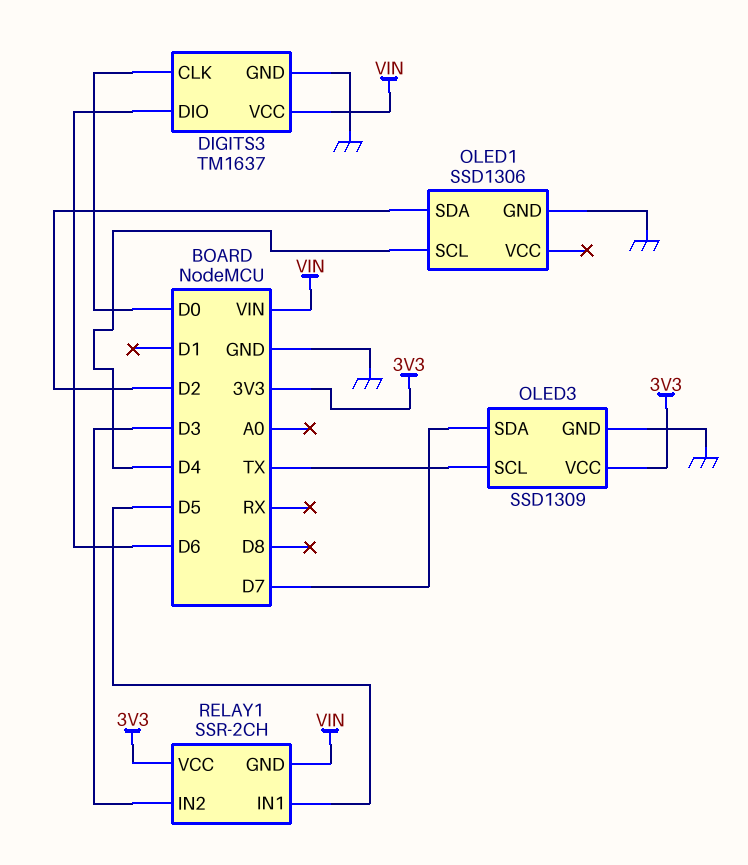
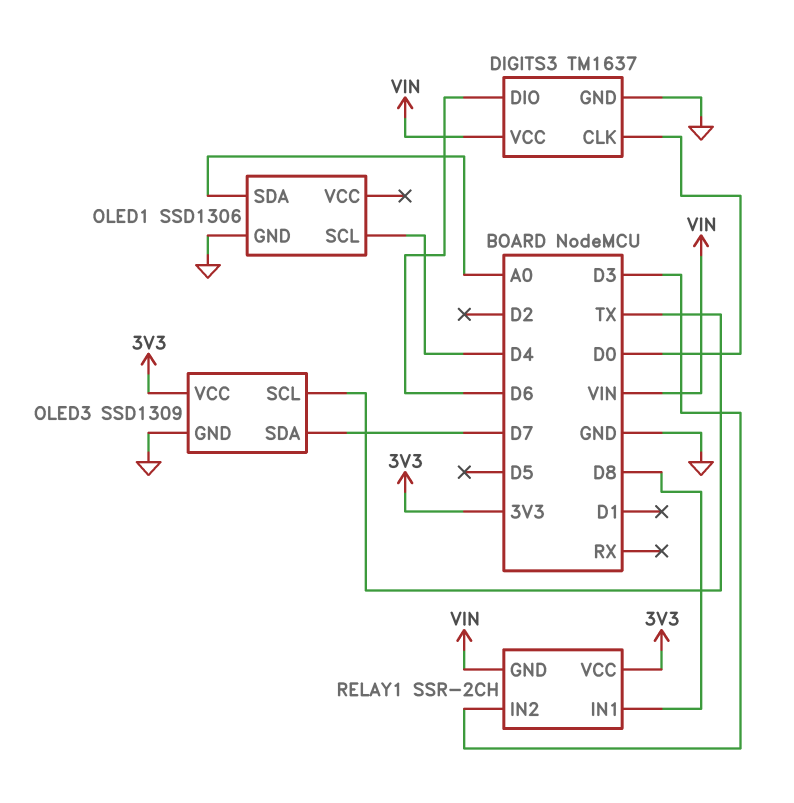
OLED1 pin SDA: D2 -> A0
RELAY1 pin IN1: D5 -> D8

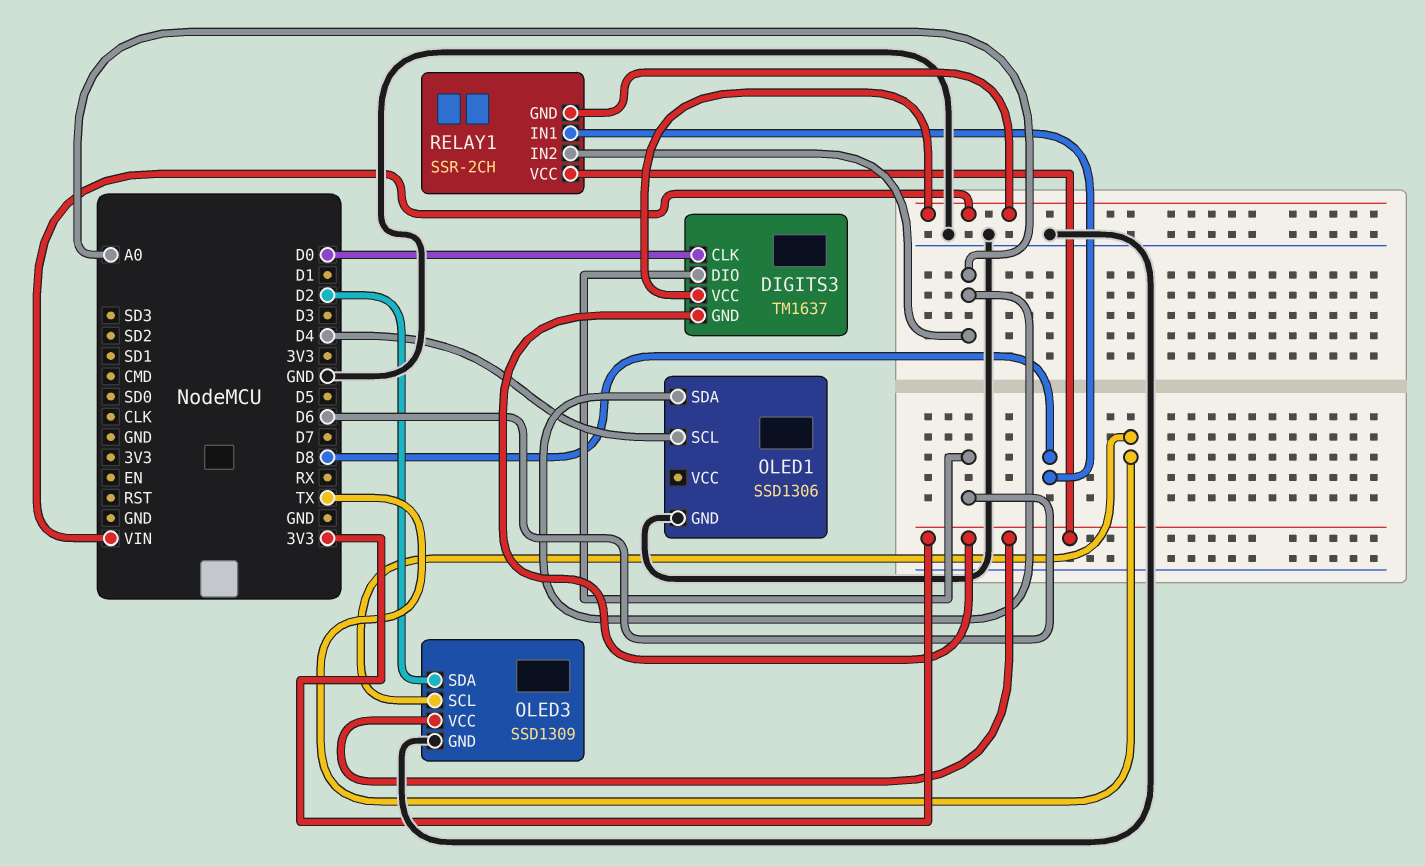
DIGITS3 pin GND: GND -> 3V3
OLED3 pin SDA: D7 -> D2
RELAY1 pin IN2: D3 -> A0

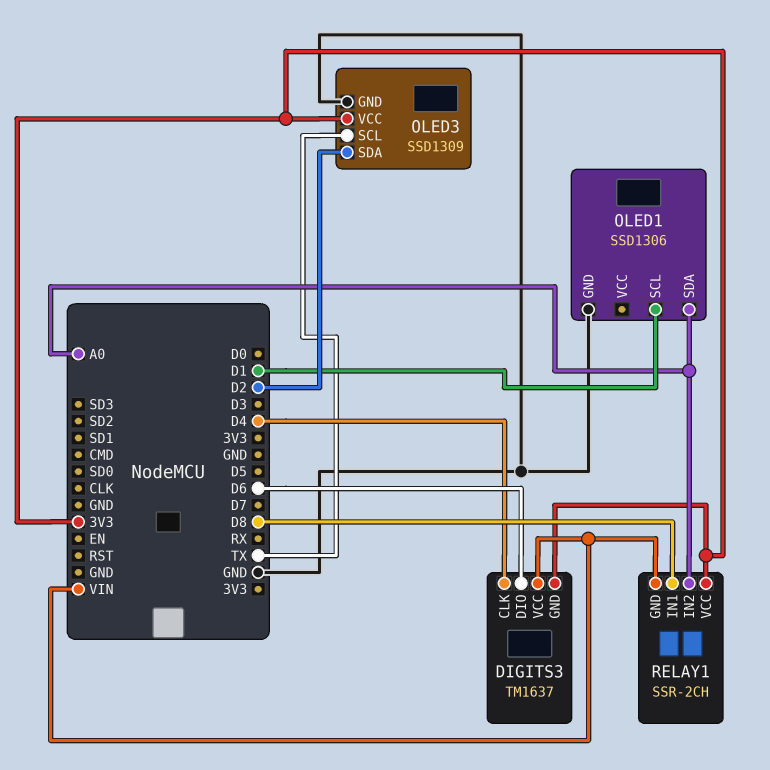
DIGITS3 pin CLK: D0 -> D4
OLED1 pin SCL: D4 -> D1

